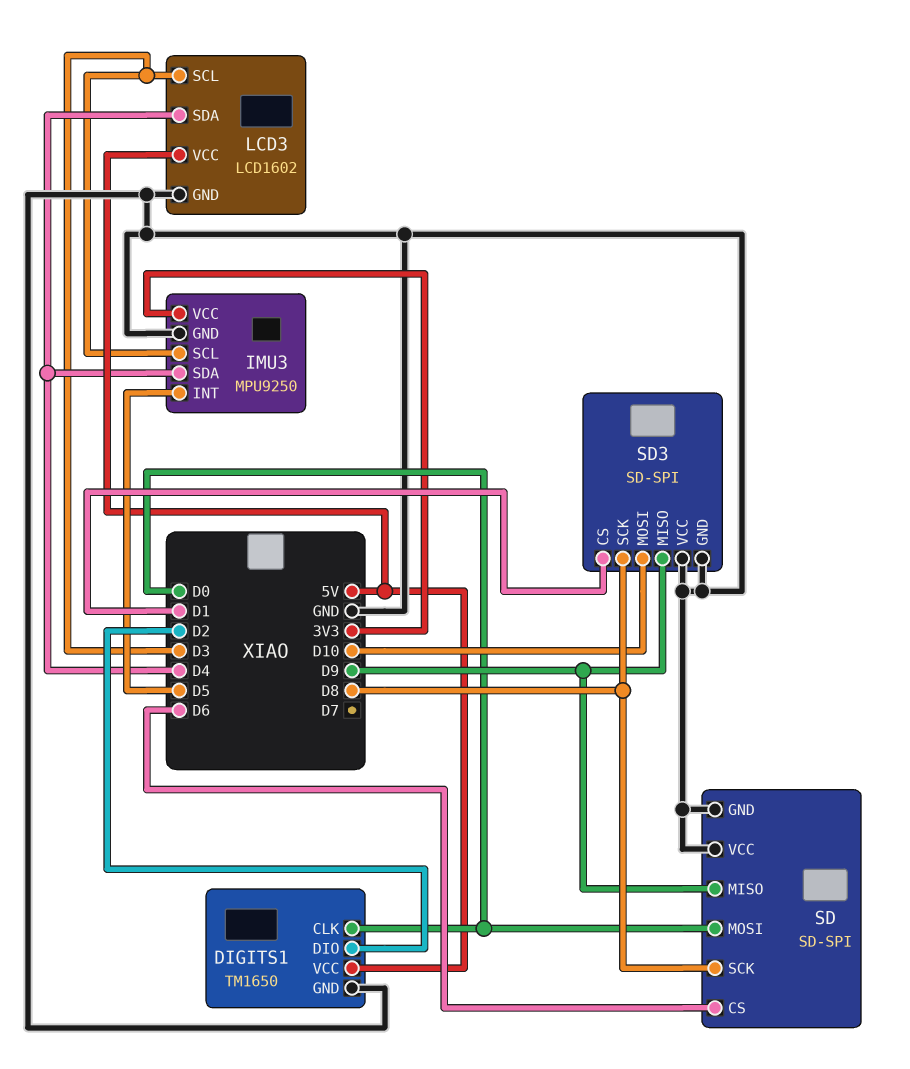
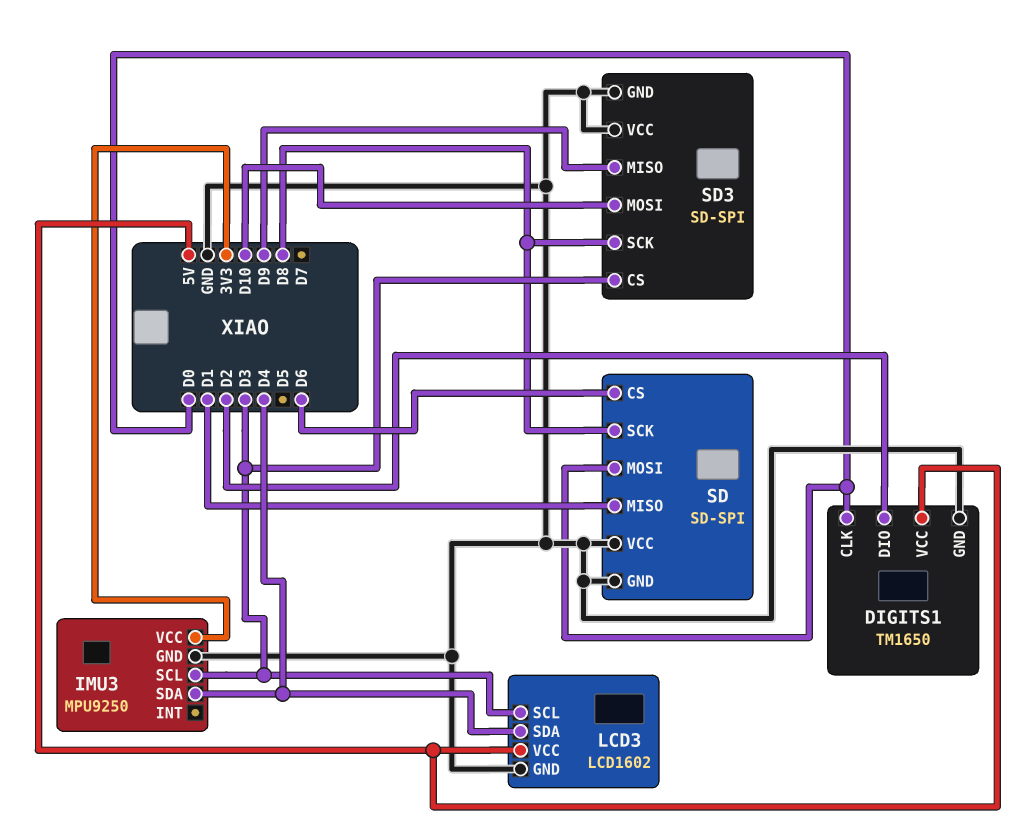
IMU3 pin INT: D5 -> none
SD pin MISO: D9 -> D1
SD3 pin CS: D1 -> D3

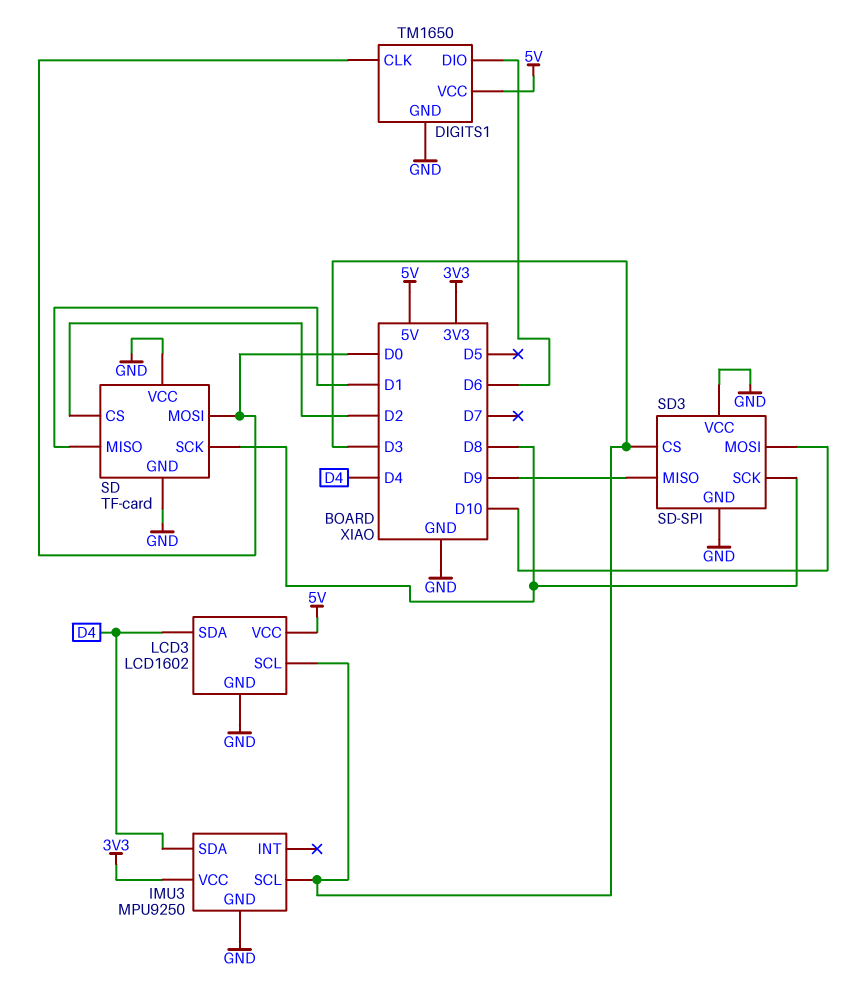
DIGITS1 pin DIO: D2 -> D6
SD: SD-SPI -> TF-card
SD pin CS: D6 -> D2

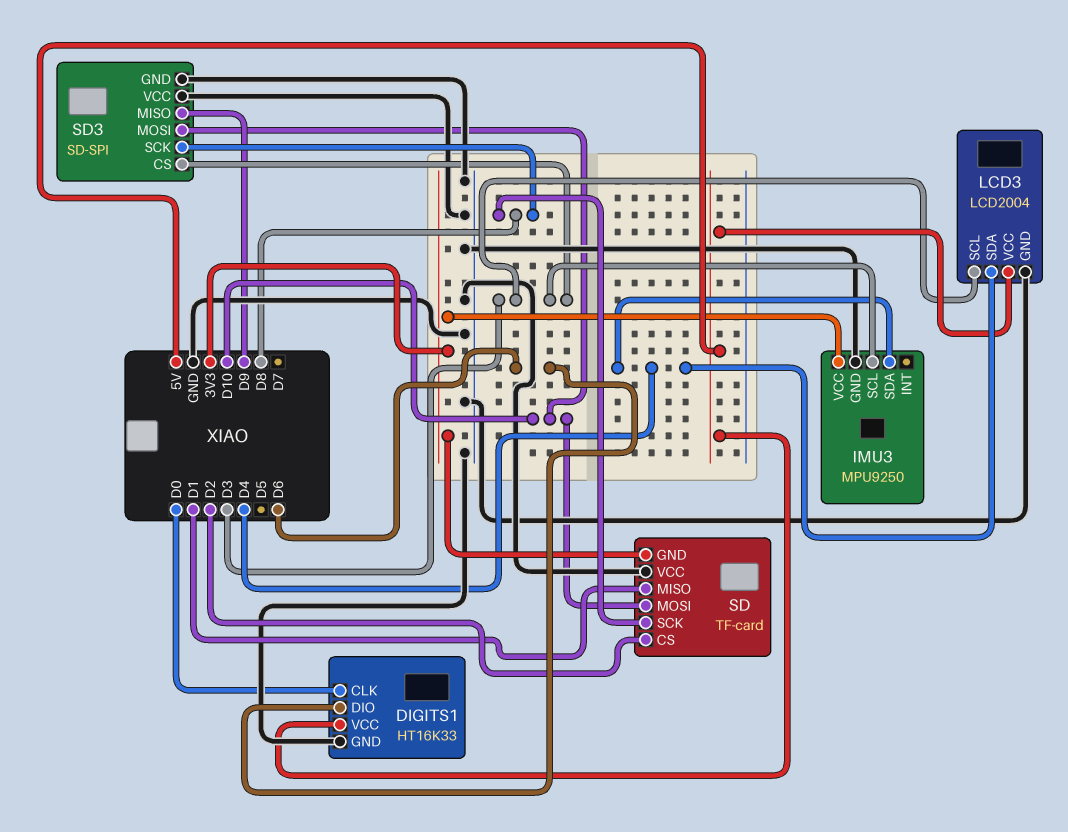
DIGITS1: TM1650 -> HT16K33
LCD3: LCD1602 -> LCD2004
SD pin GND: GND -> 3V3
SD pin MOSI: D0 -> D10

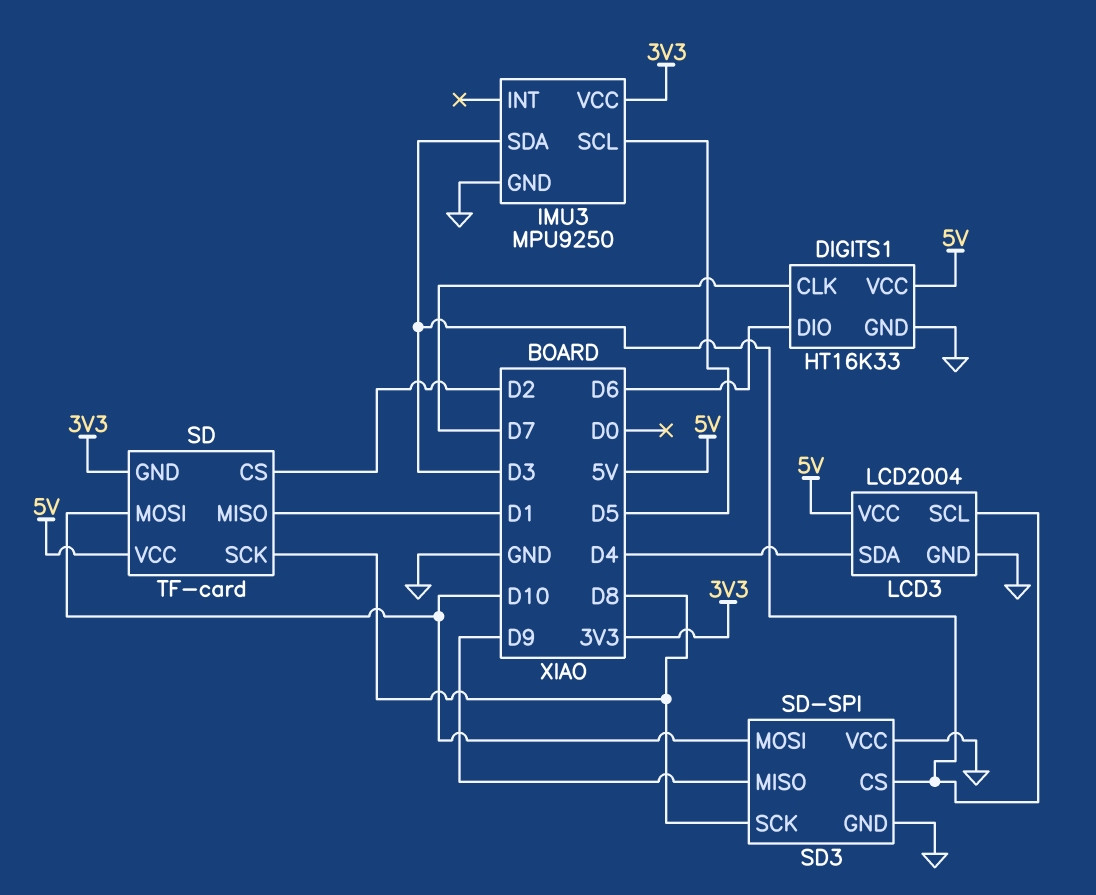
DIGITS1 pin CLK: D0 -> D7
IMU3 pin SCL: D3 -> D5
IMU3 pin SDA: D4 -> D3
SD pin VCC: GND -> 5V

